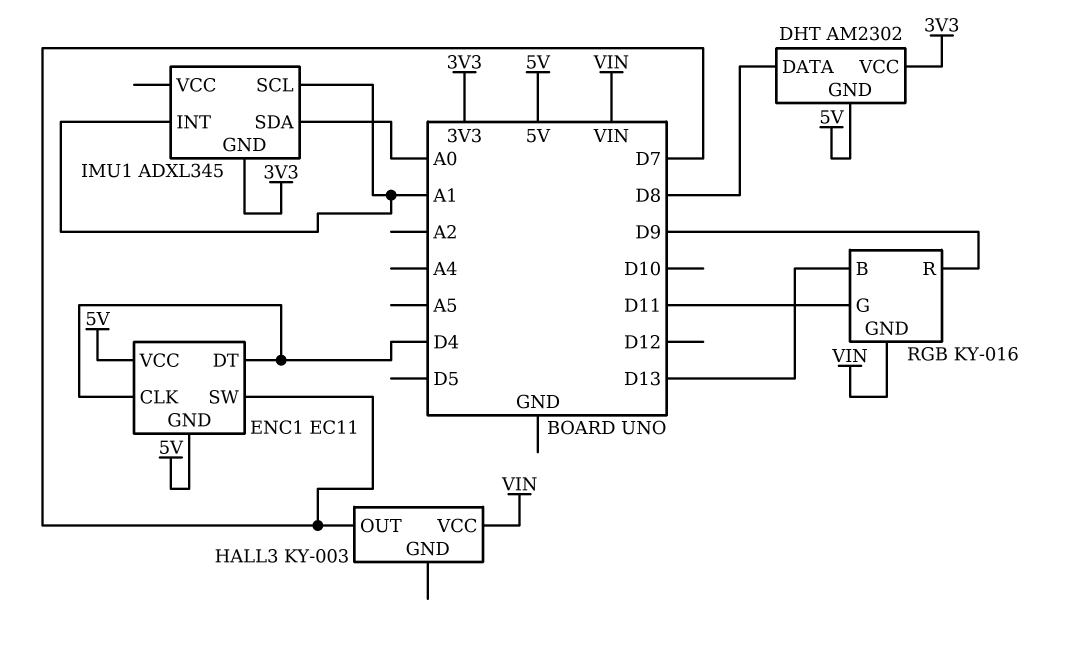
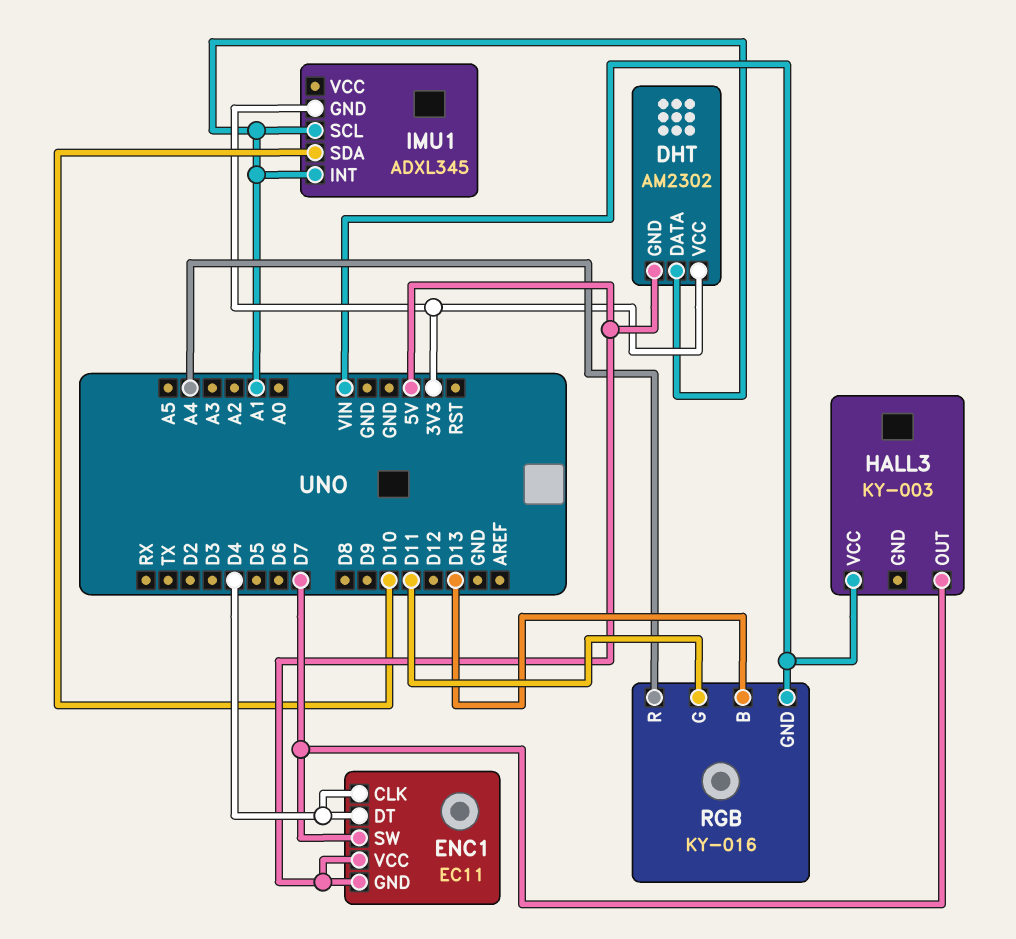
DHT pin DATA: D8 -> A1
IMU1 pin SDA: A0 -> D10
RGB pin R: D9 -> A4

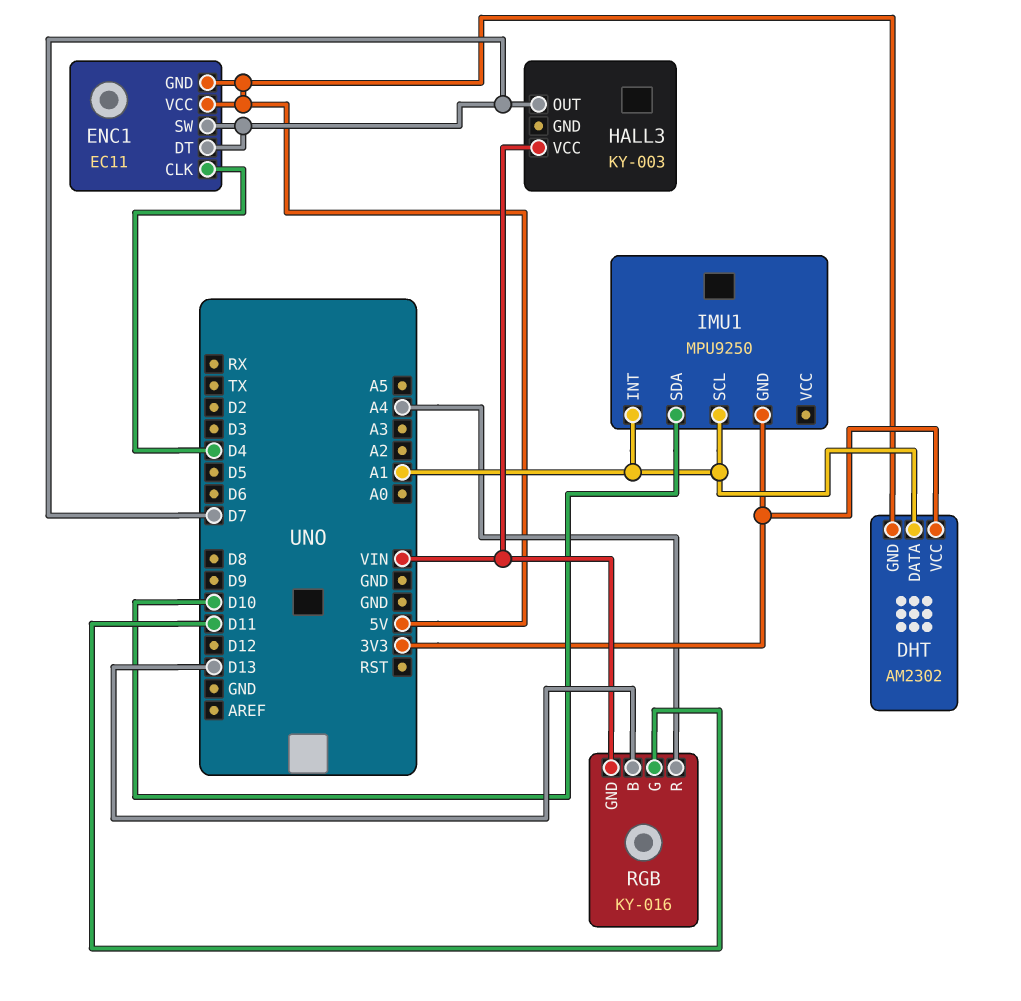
ENC1 pin DT: D4 -> D7
IMU1: ADXL345 -> MPU9250

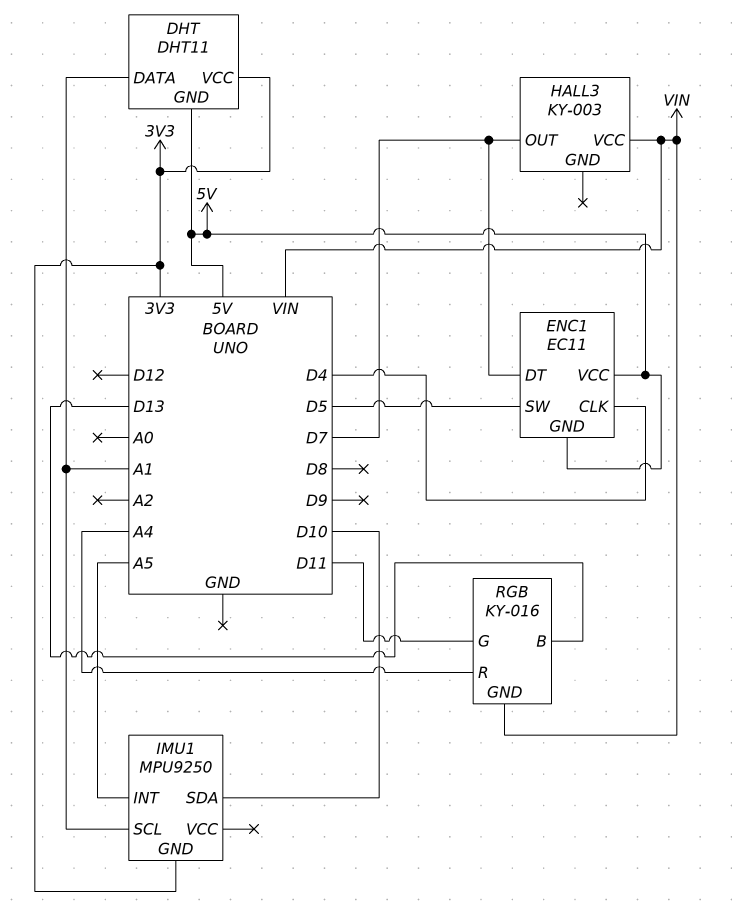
DHT: AM2302 -> DHT11
ENC1 pin SW: D7 -> D5
IMU1 pin INT: A1 -> A5

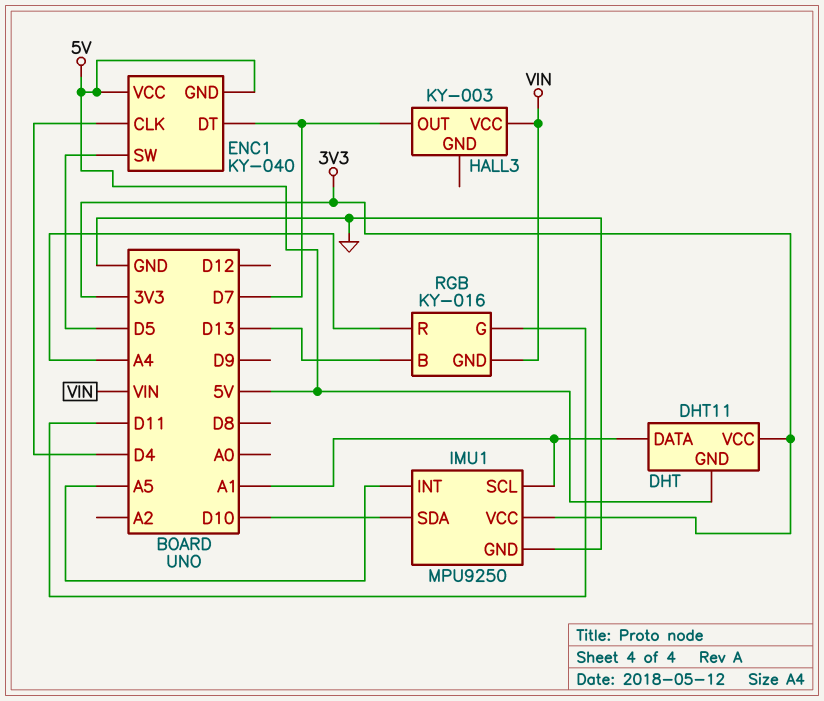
ENC1: EC11 -> KY-040
IMU1 pin GND: 3V3 -> GND
IMU1 pin VCC: none -> 3V3

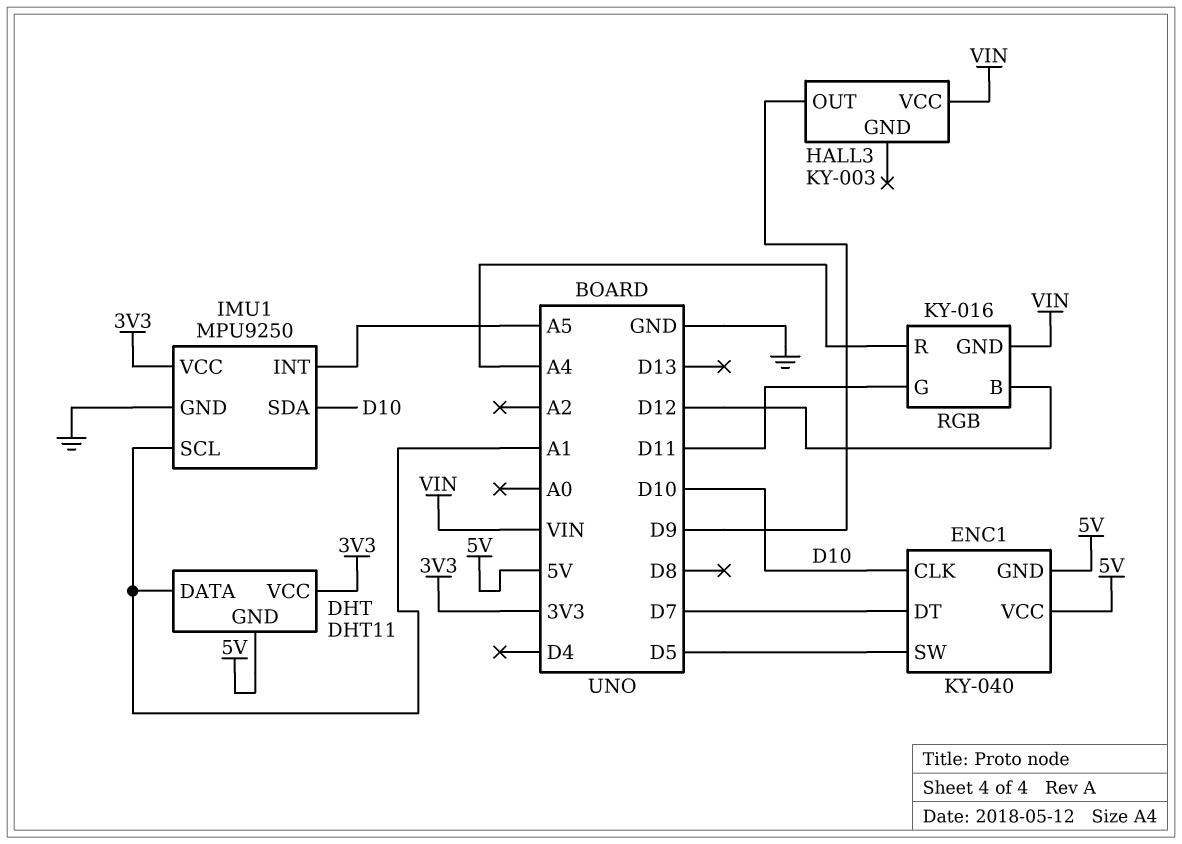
ENC1 pin CLK: D4 -> D10
HALL3 pin OUT: D7 -> D9
RGB pin B: D13 -> D12

